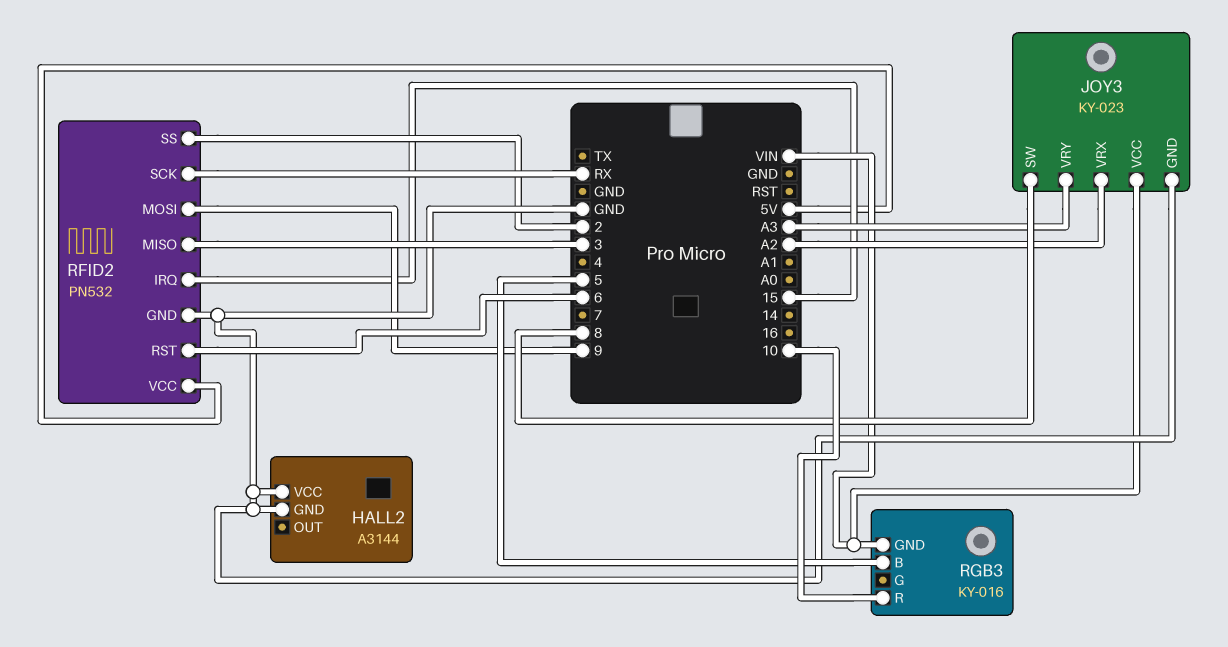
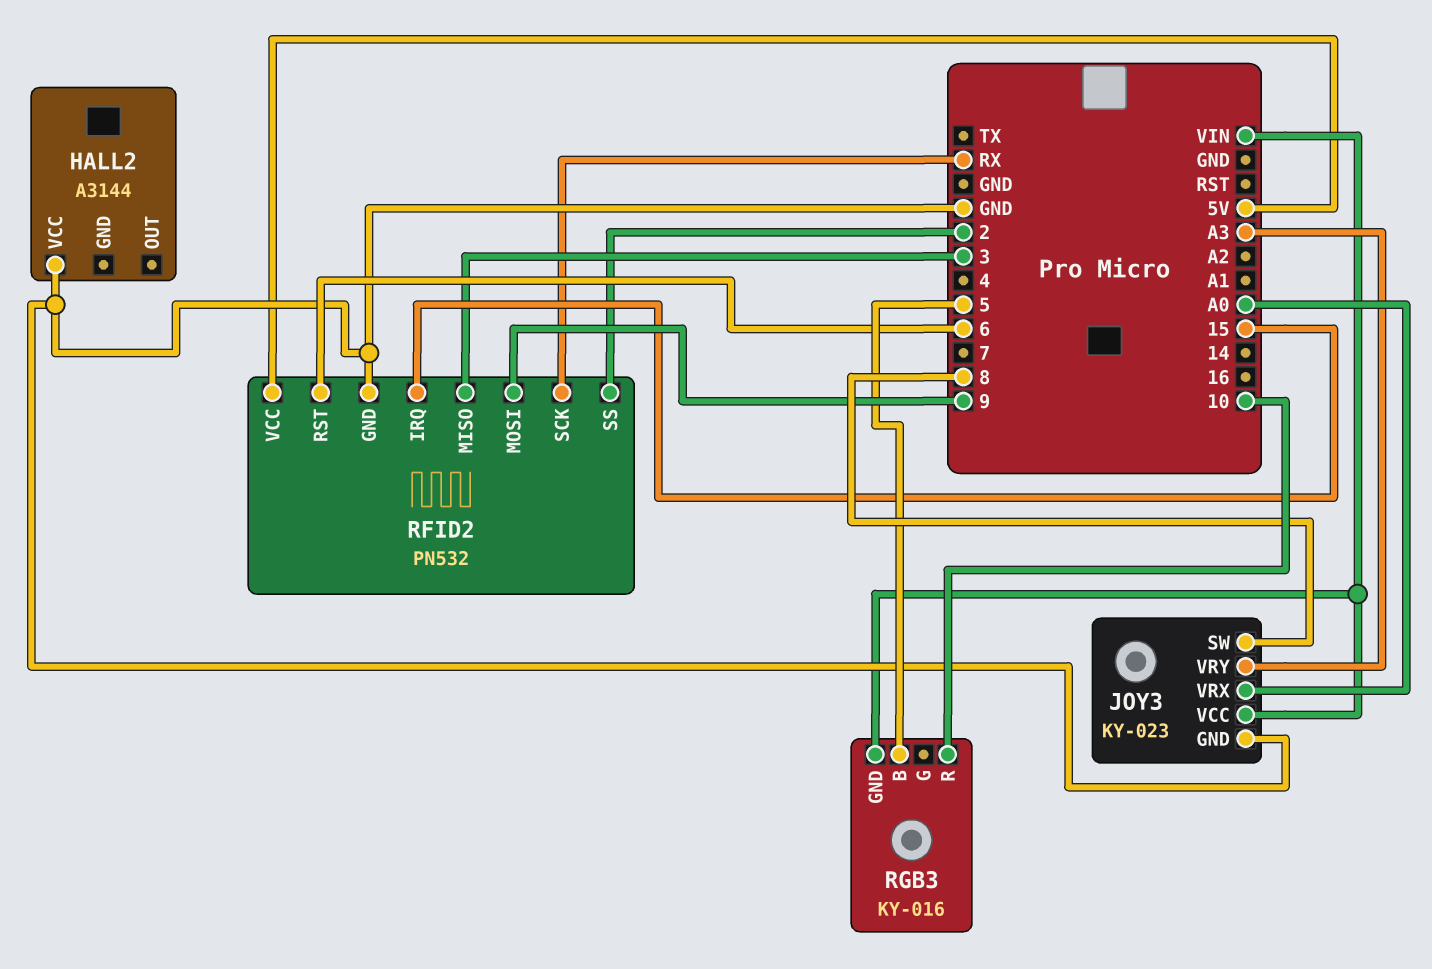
HALL2 pin GND: GND -> none
JOY3 pin VRX: A2 -> A0

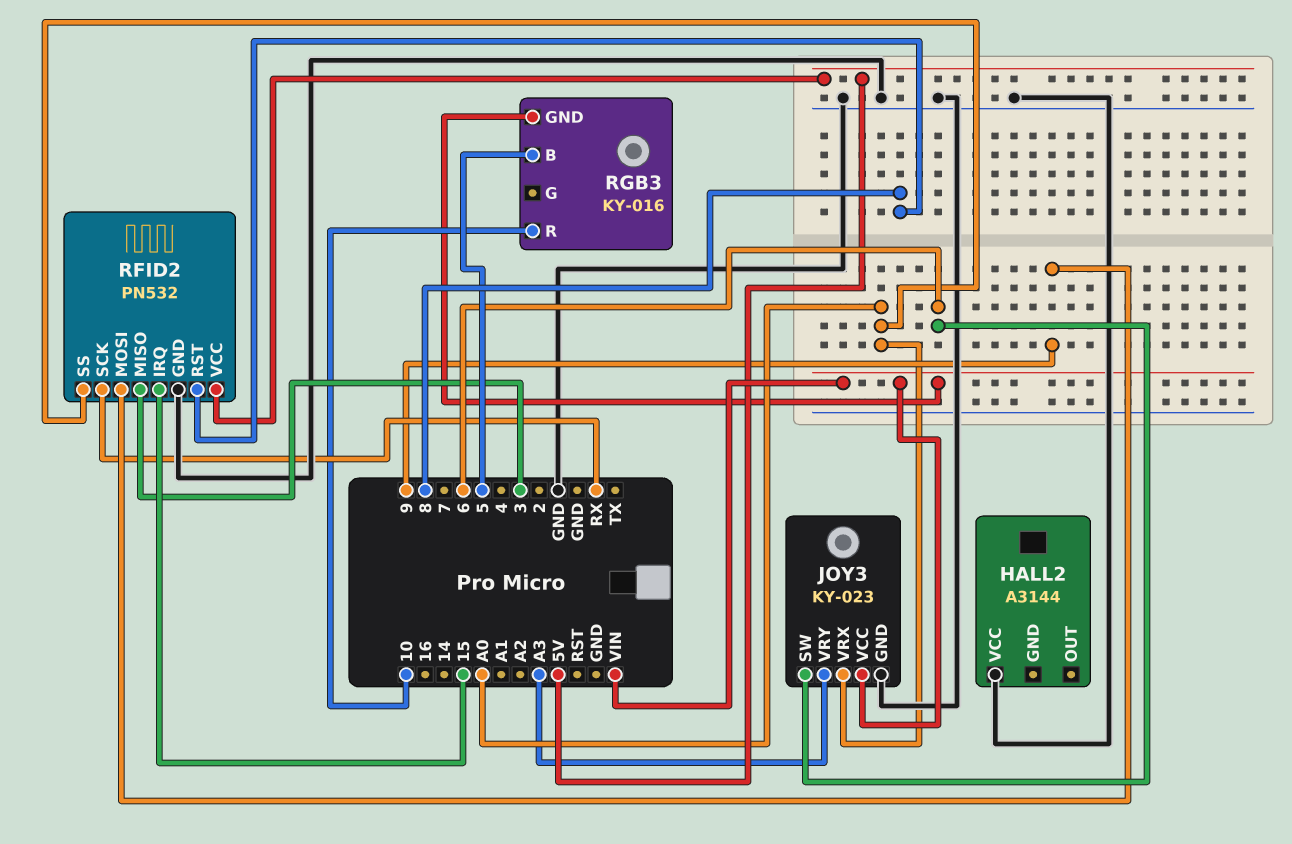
JOY3 pin SW: 8 -> 6
RFID2 pin RST: 6 -> 8
RFID2 pin SS: 2 -> A0

